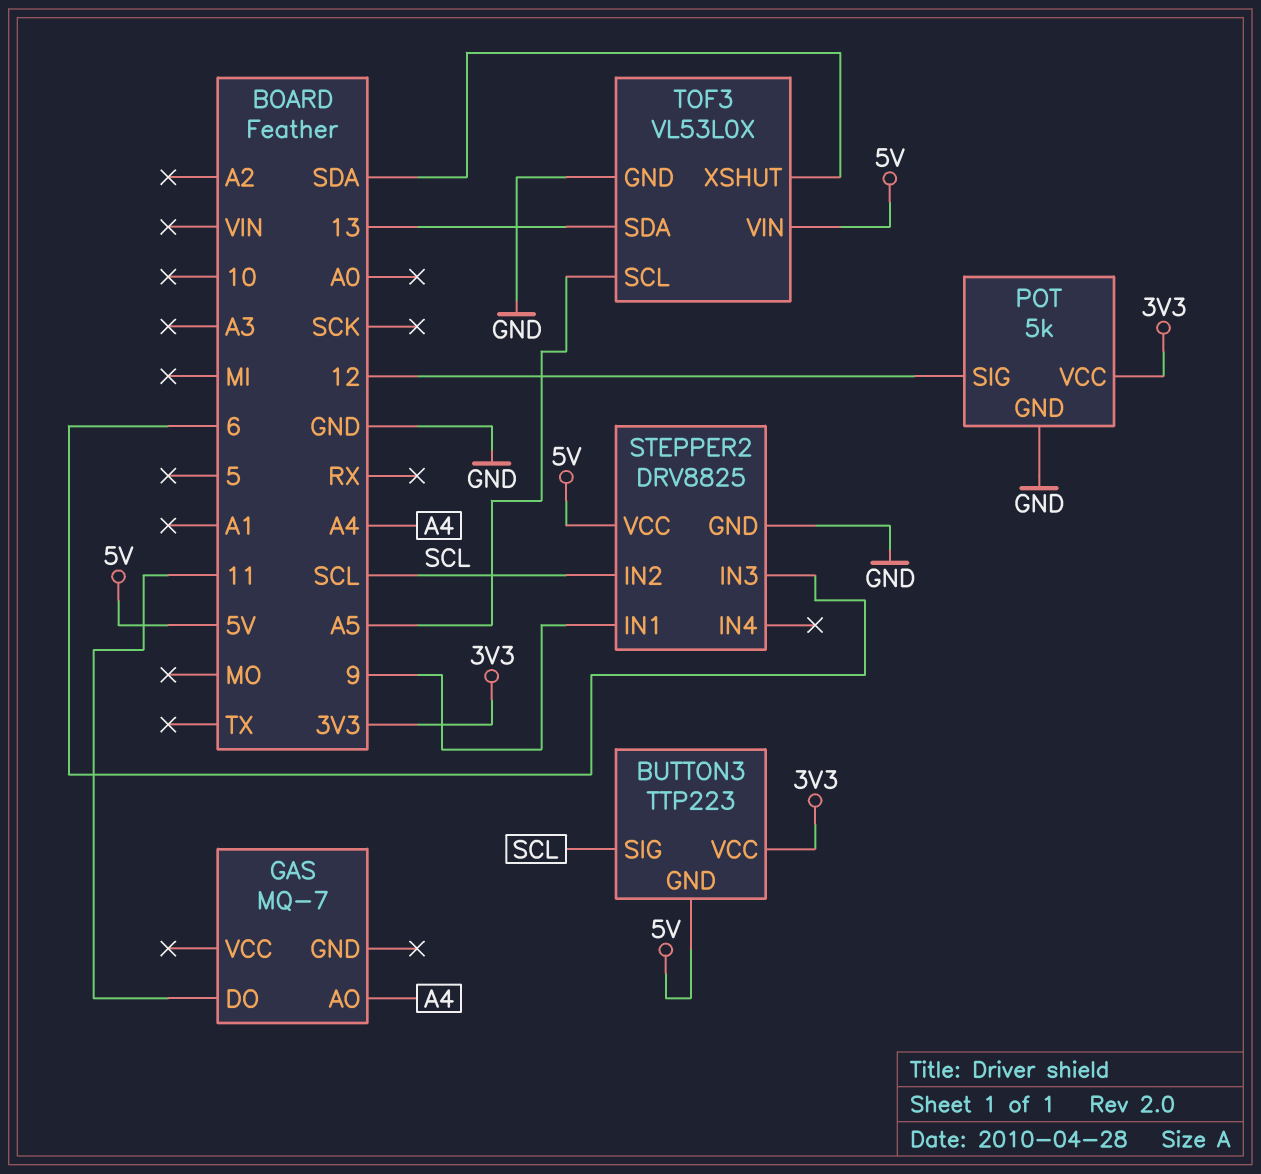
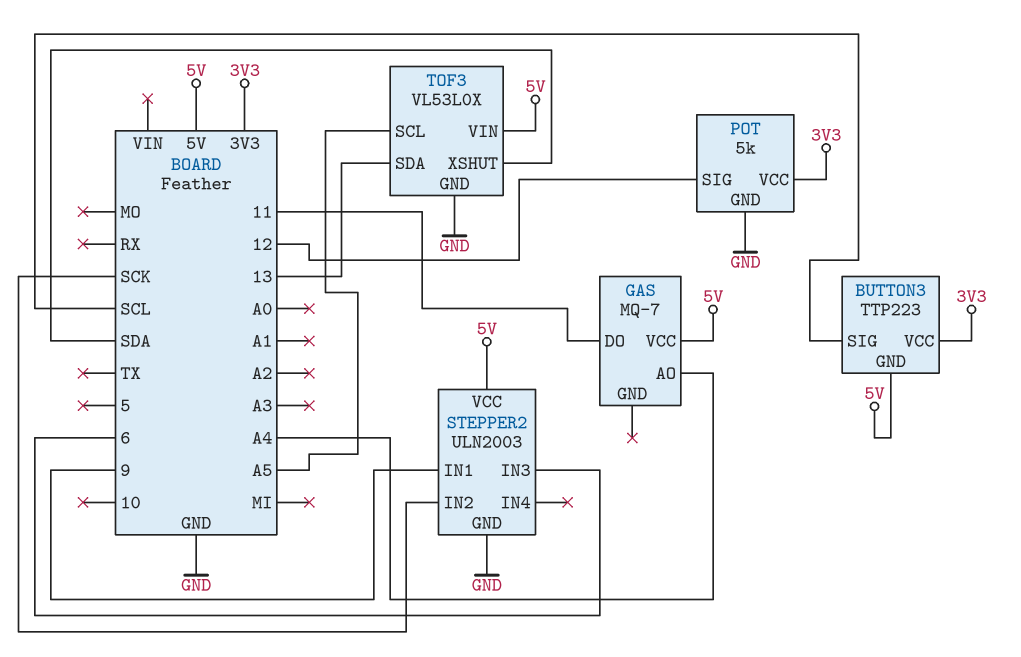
GAS pin VCC: none -> 5V
STEPPER2: DRV8825 -> ULN2003
STEPPER2 pin IN2: SCL -> SCK

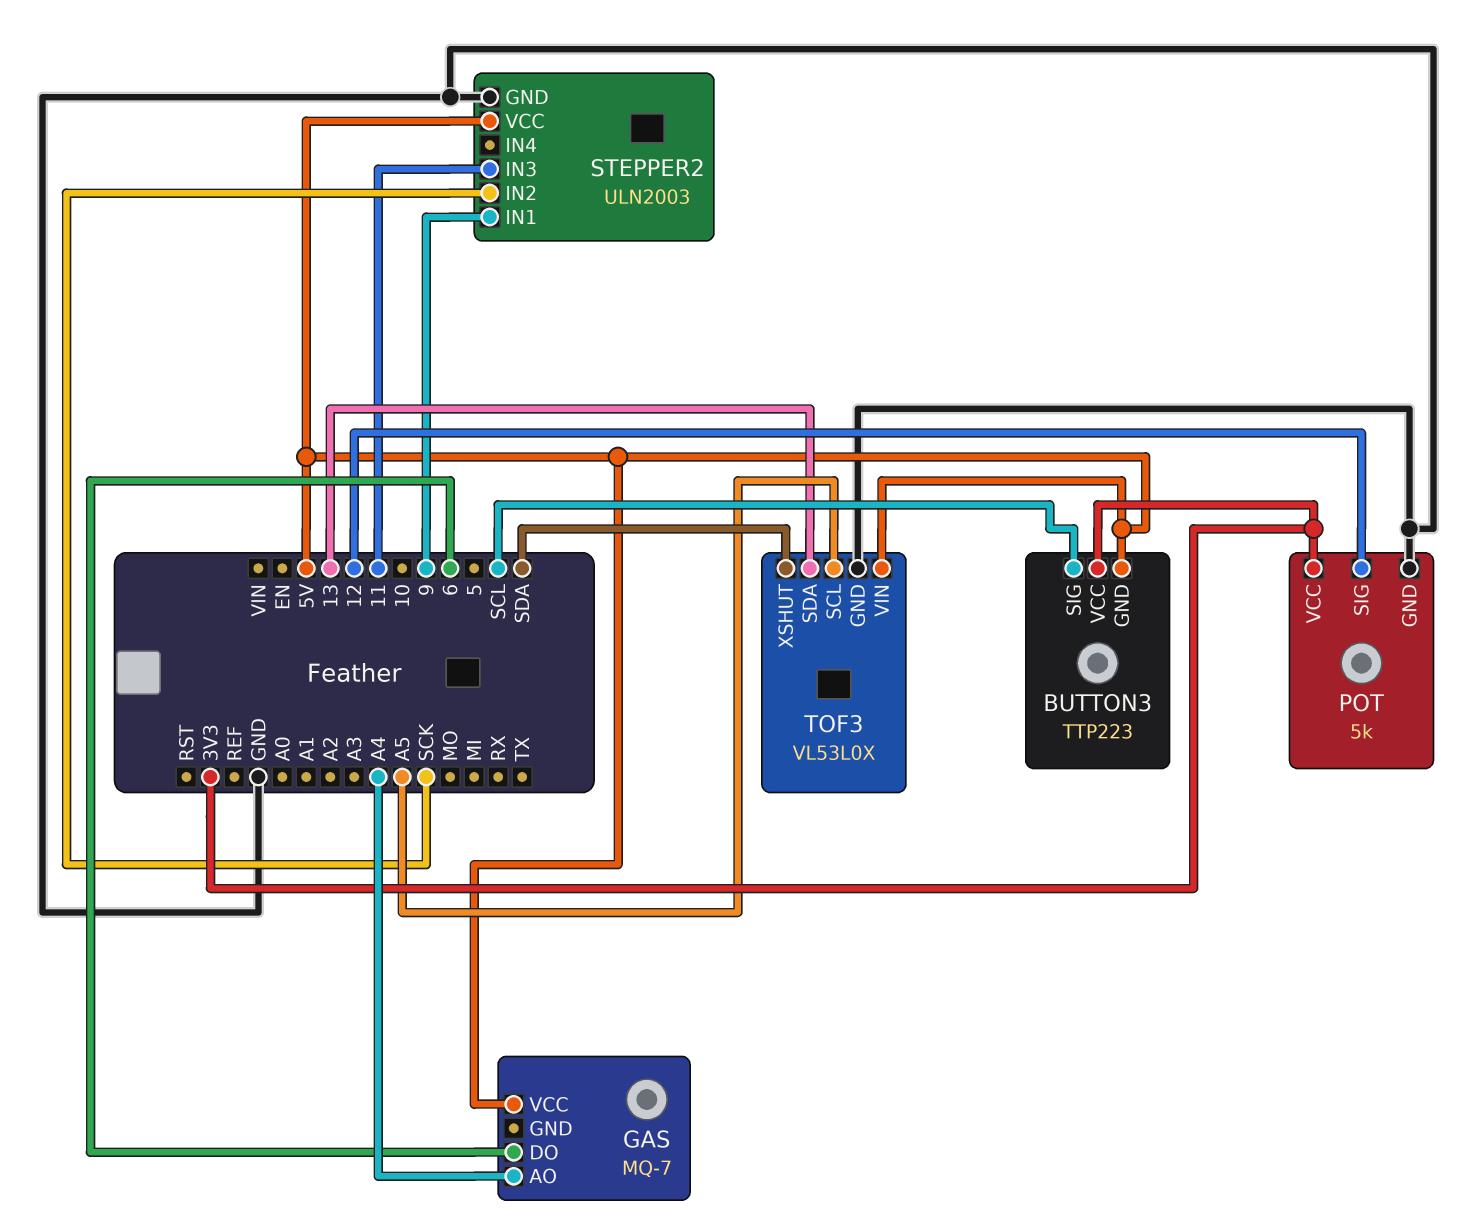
GAS pin DO: 11 -> 6
STEPPER2 pin IN3: 6 -> 11

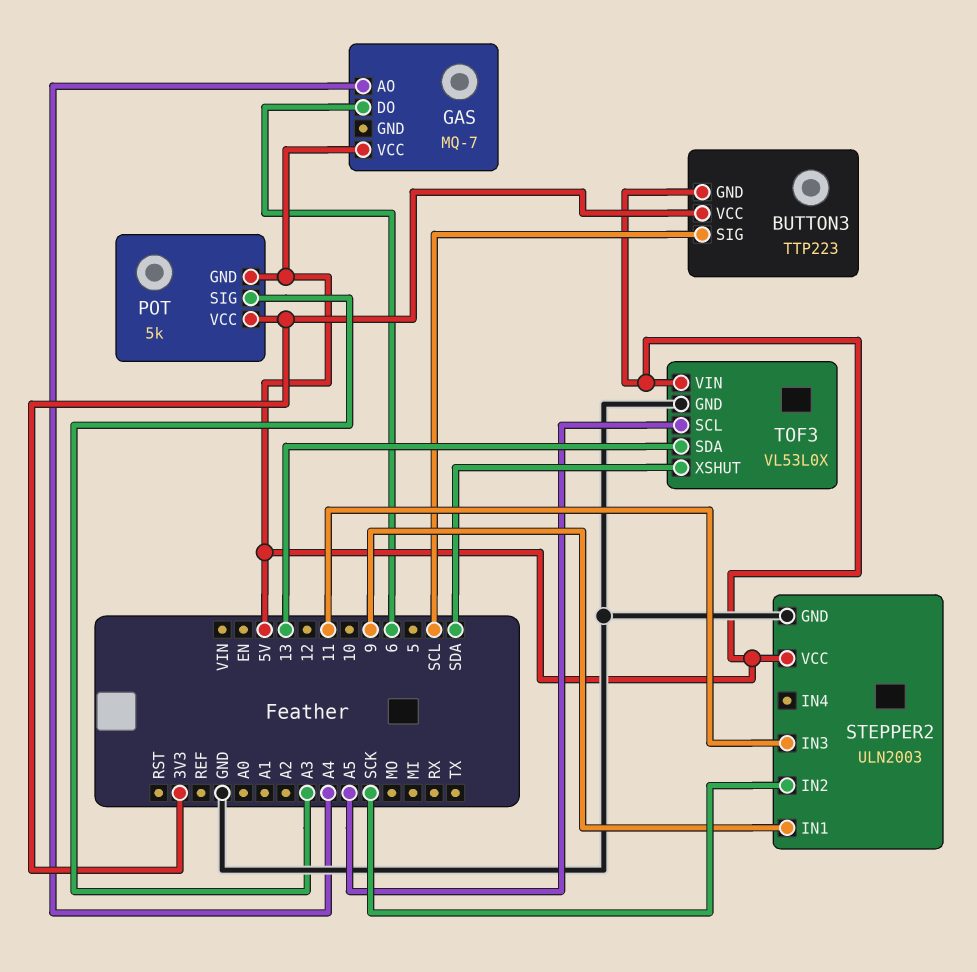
POT pin GND: GND -> 5V
POT pin SIG: 12 -> A3

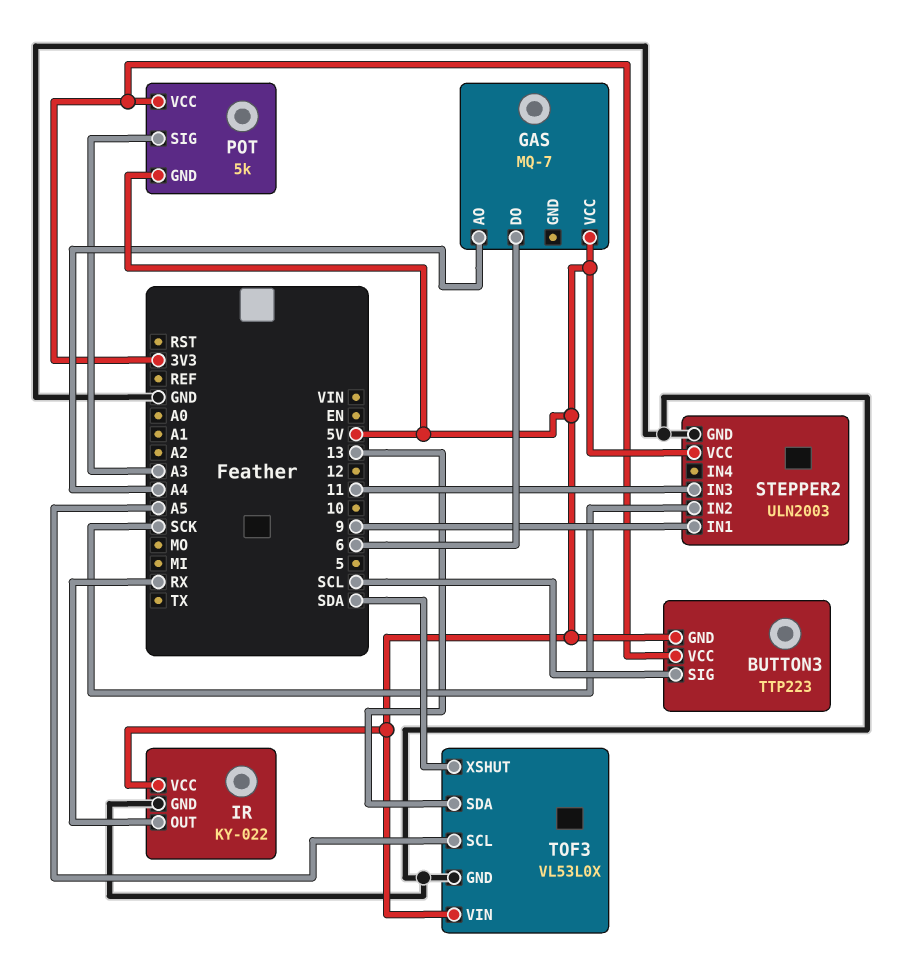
IR: none -> KY-022
IR pin GND: none -> GND
IR pin OUT: none -> RX
IR pin VCC: none -> 5V

